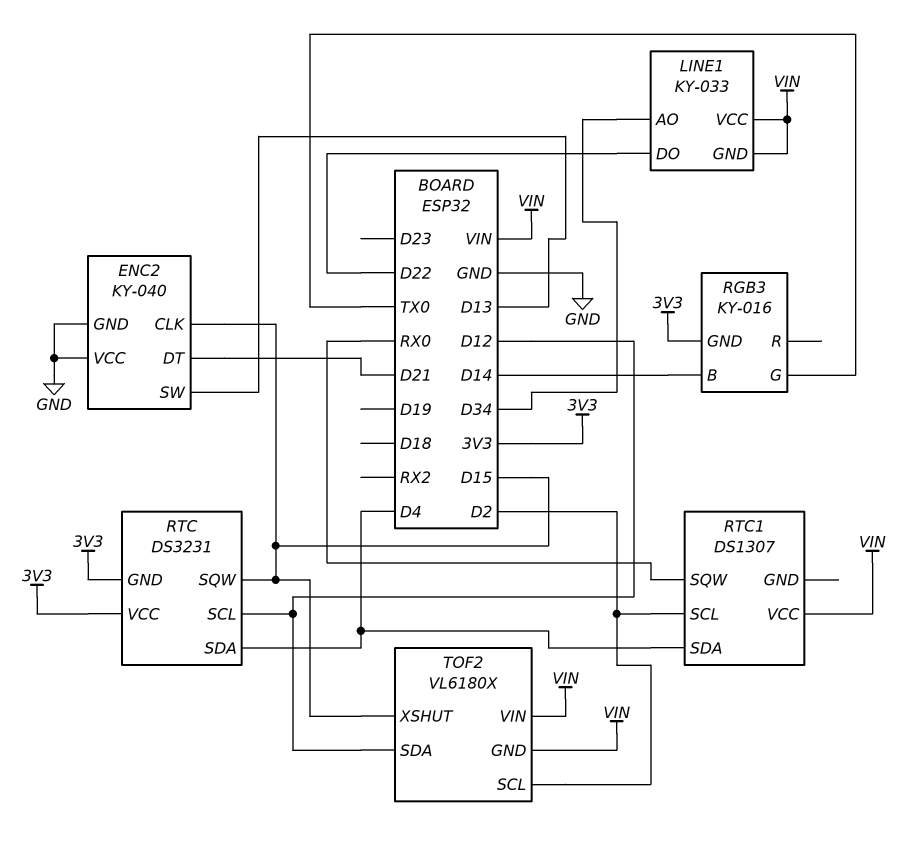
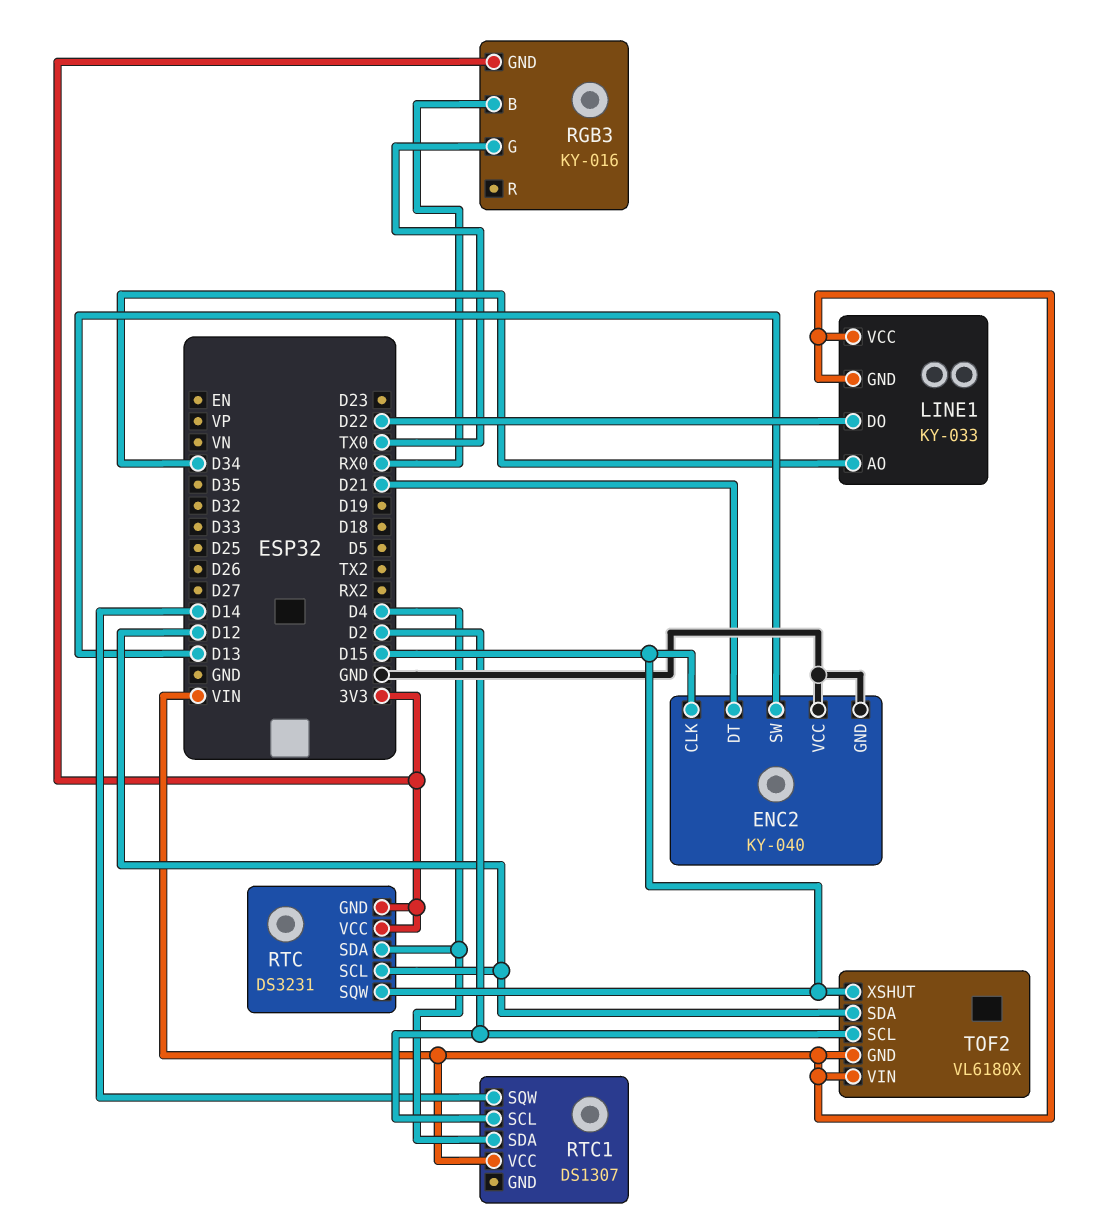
RGB3 pin B: D14 -> RX0
RTC1 pin SQW: RX0 -> D14

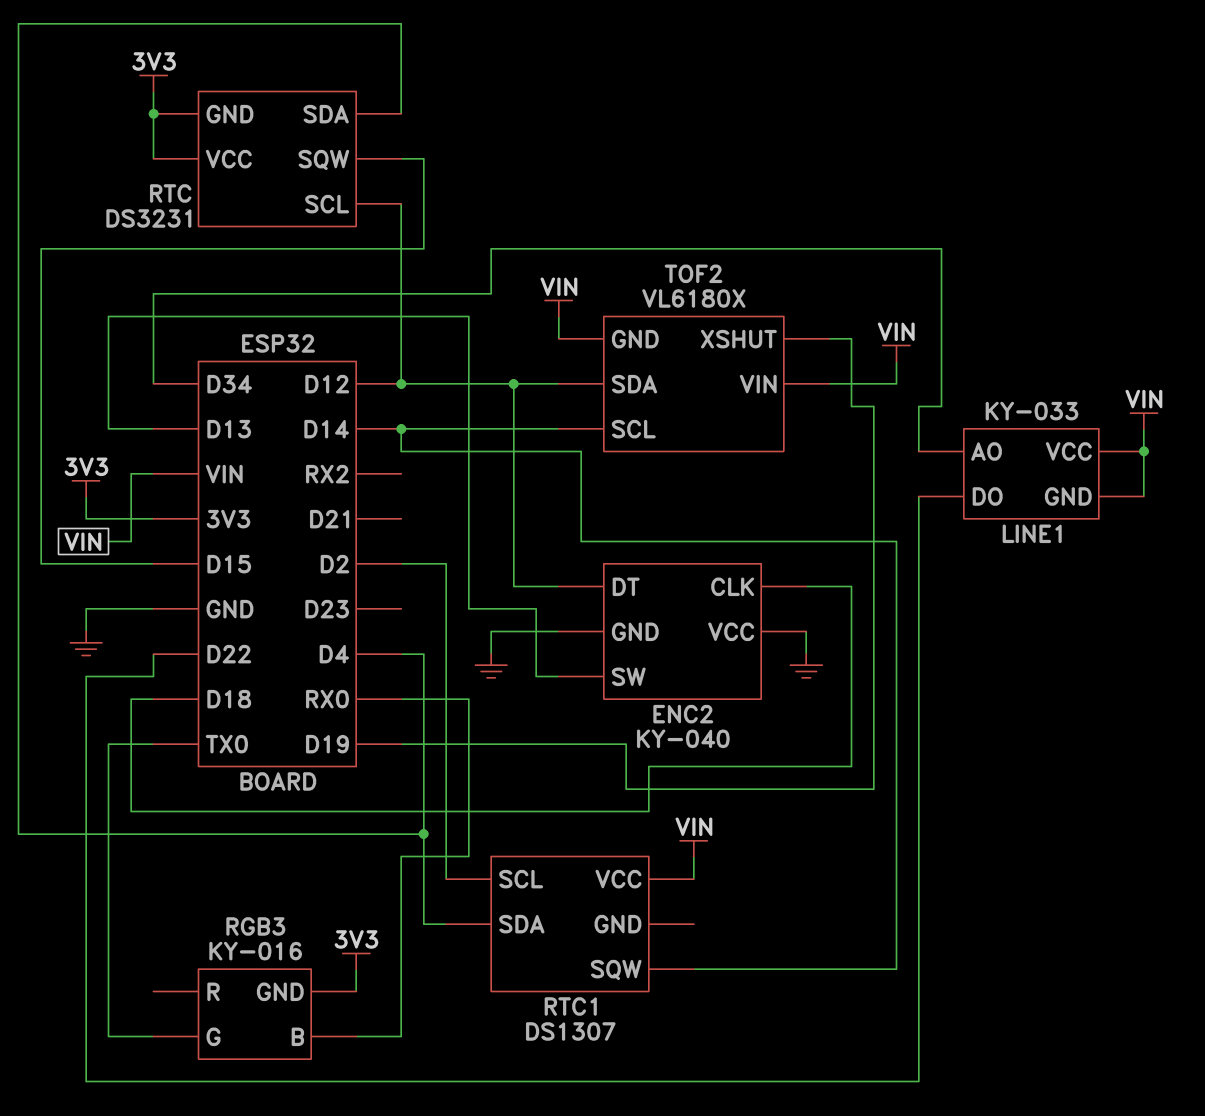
ENC2 pin CLK: D15 -> D18
ENC2 pin DT: D21 -> D12
TOF2 pin SCL: D2 -> D14
TOF2 pin XSHUT: D15 -> D19

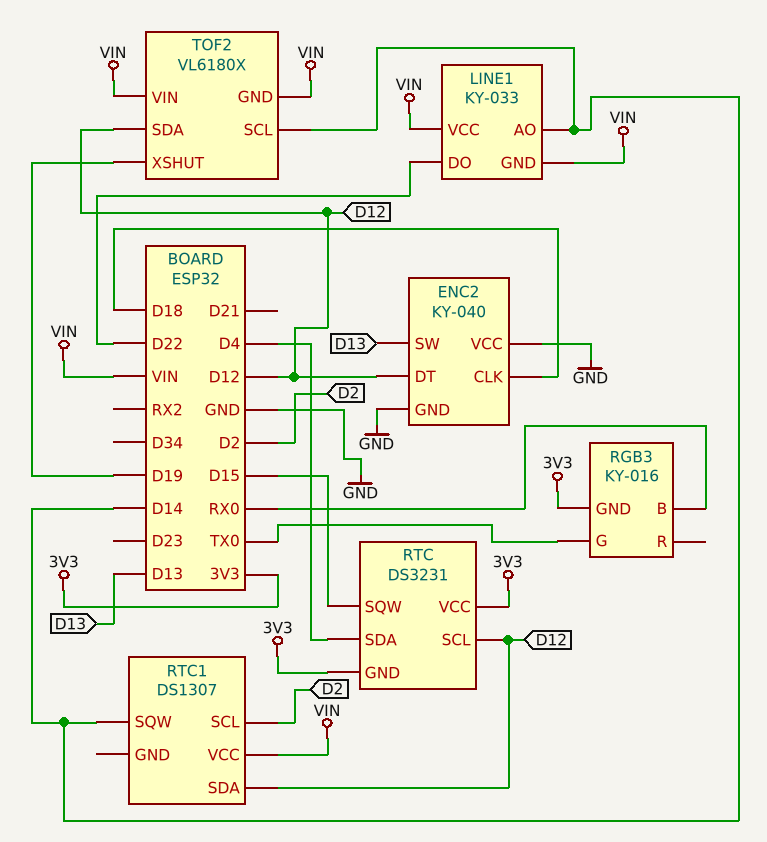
LINE1 pin AO: D34 -> D14
RTC1 pin SDA: D4 -> D12

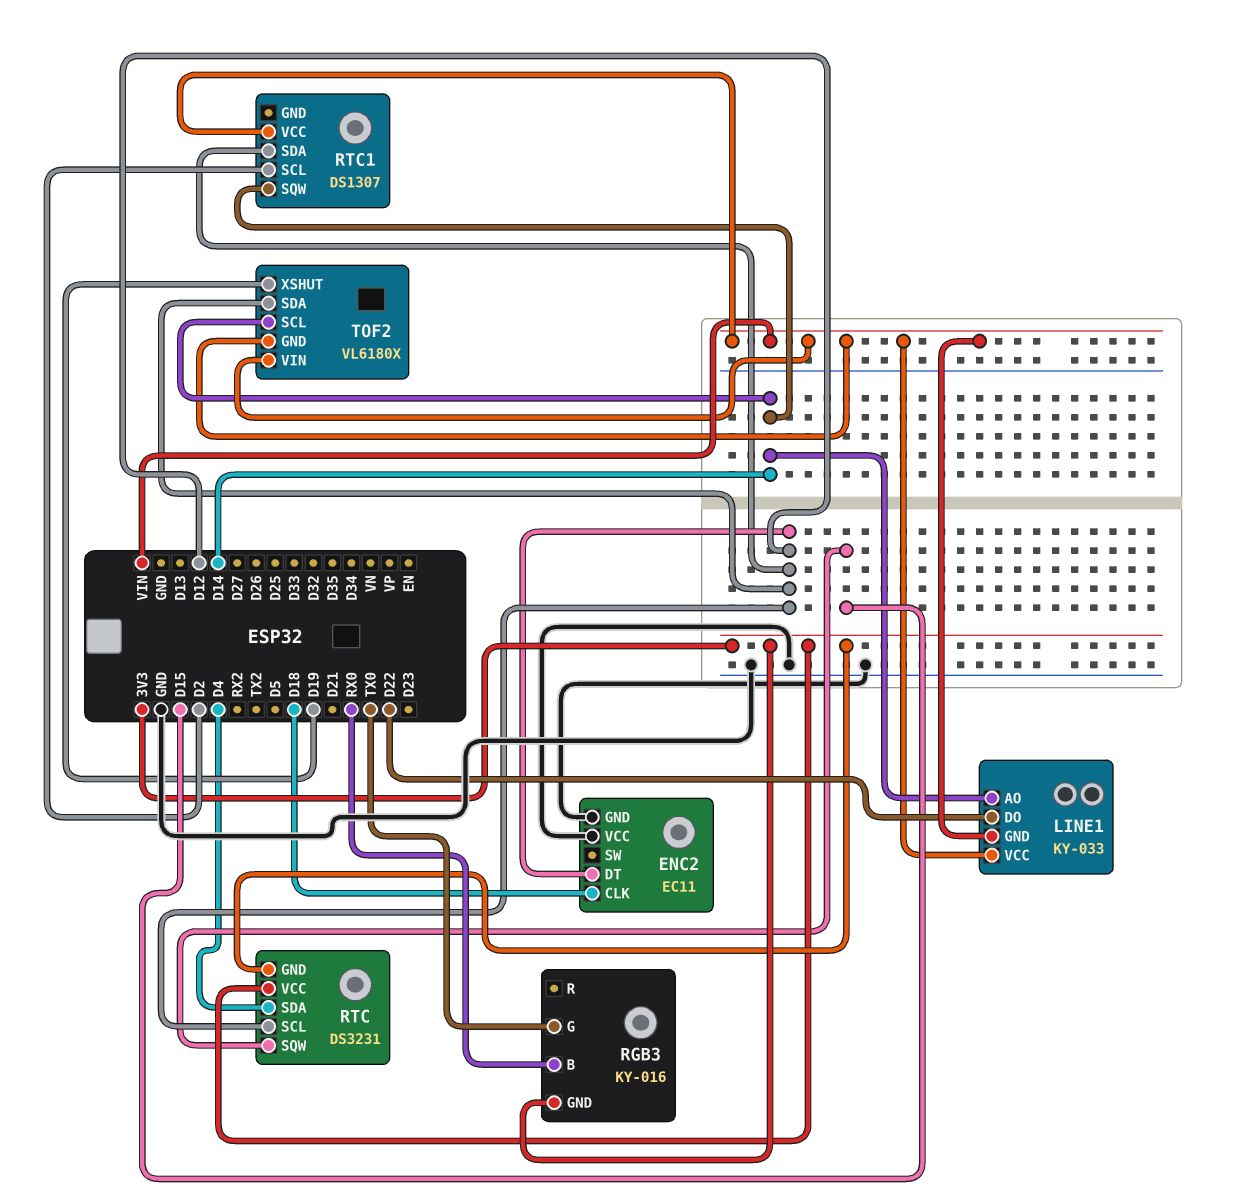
ENC2: KY-040 -> EC11
ENC2 pin SW: D13 -> none

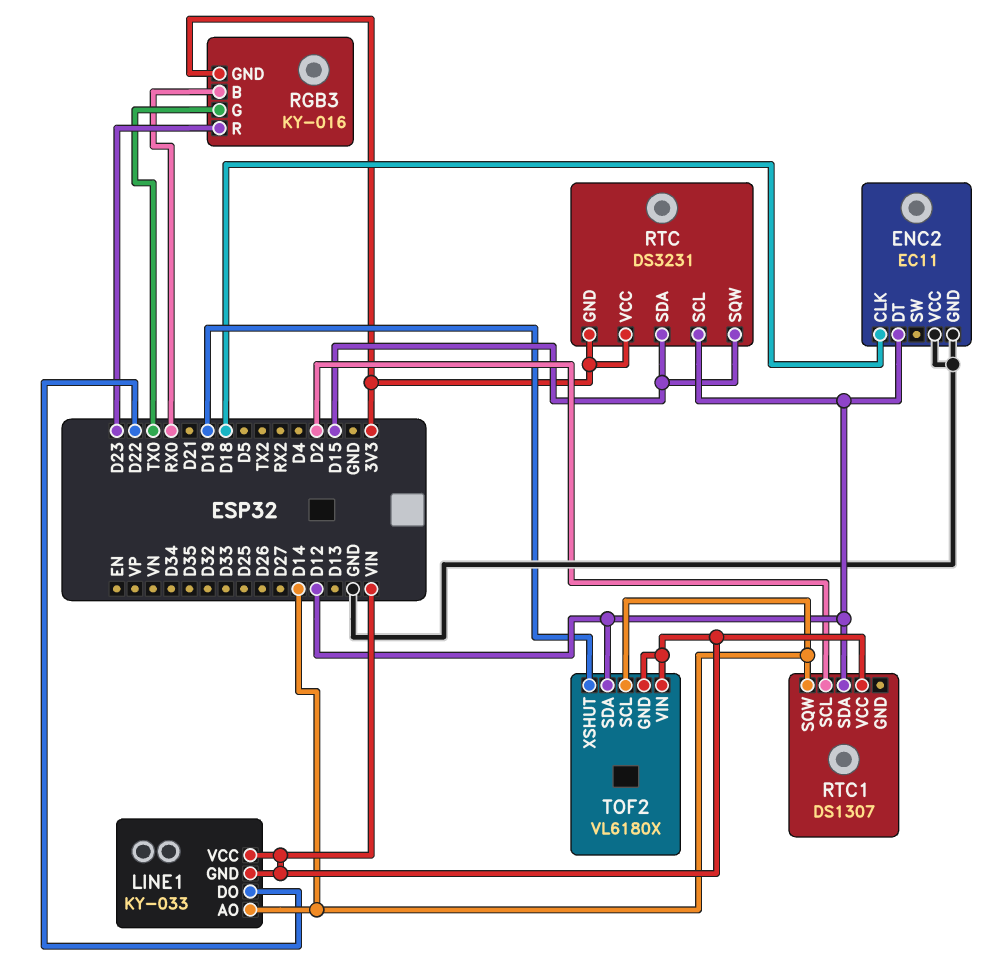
RGB3 pin R: none -> D23
RTC pin SDA: D4 -> D15

